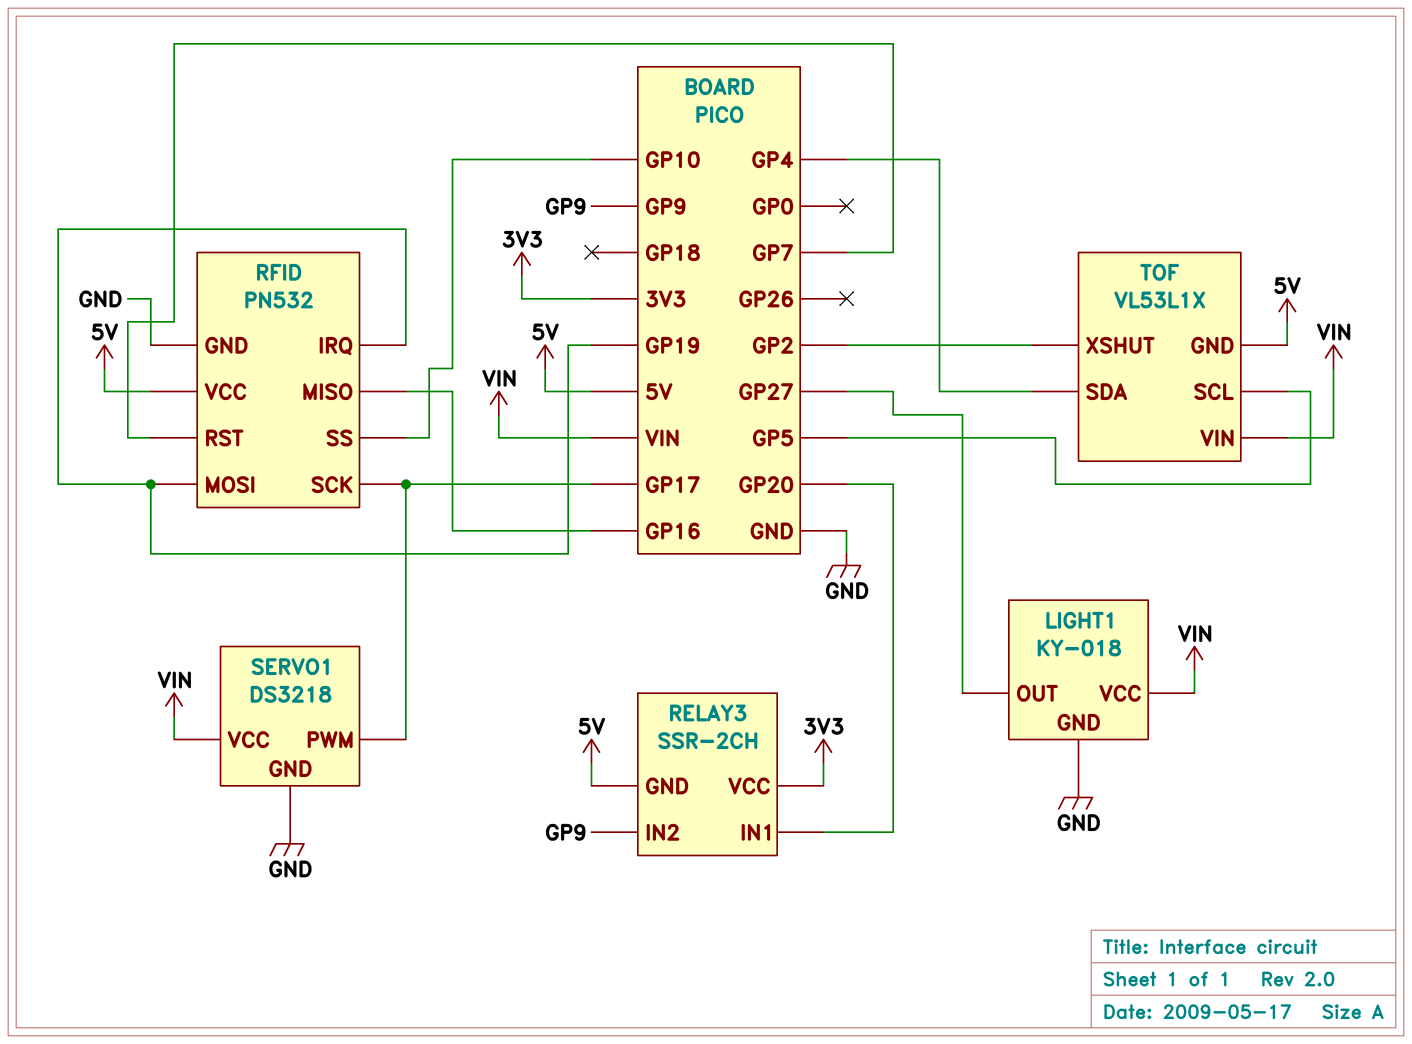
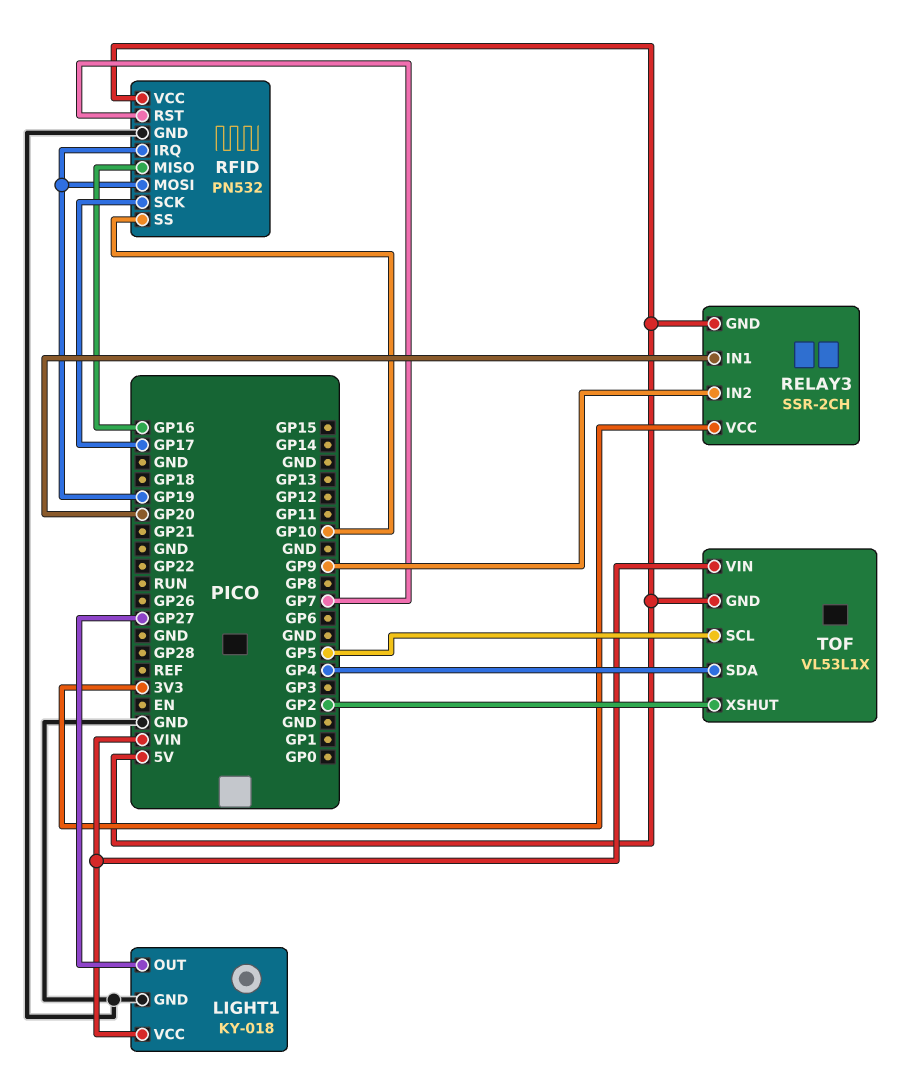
SERVO1: DS3218 -> none
SERVO1 pin GND: GND -> none
SERVO1 pin PWM: GP17 -> none
SERVO1 pin VCC: VIN -> none

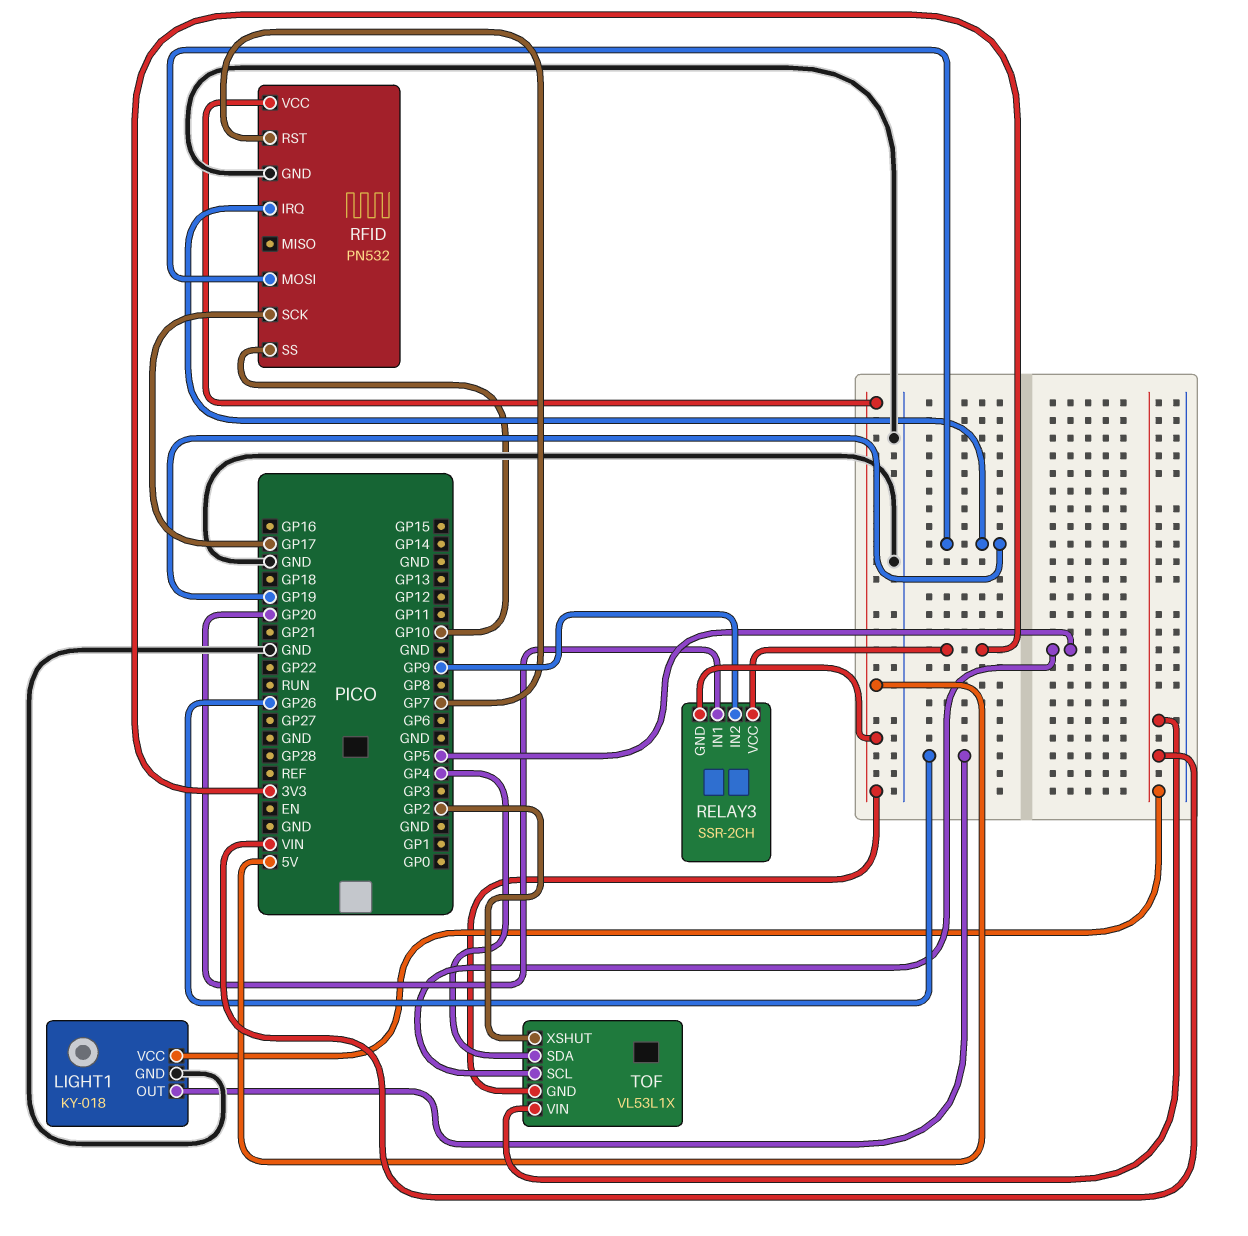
LIGHT1 pin OUT: GP27 -> GP26
RFID pin MISO: GP16 -> none

